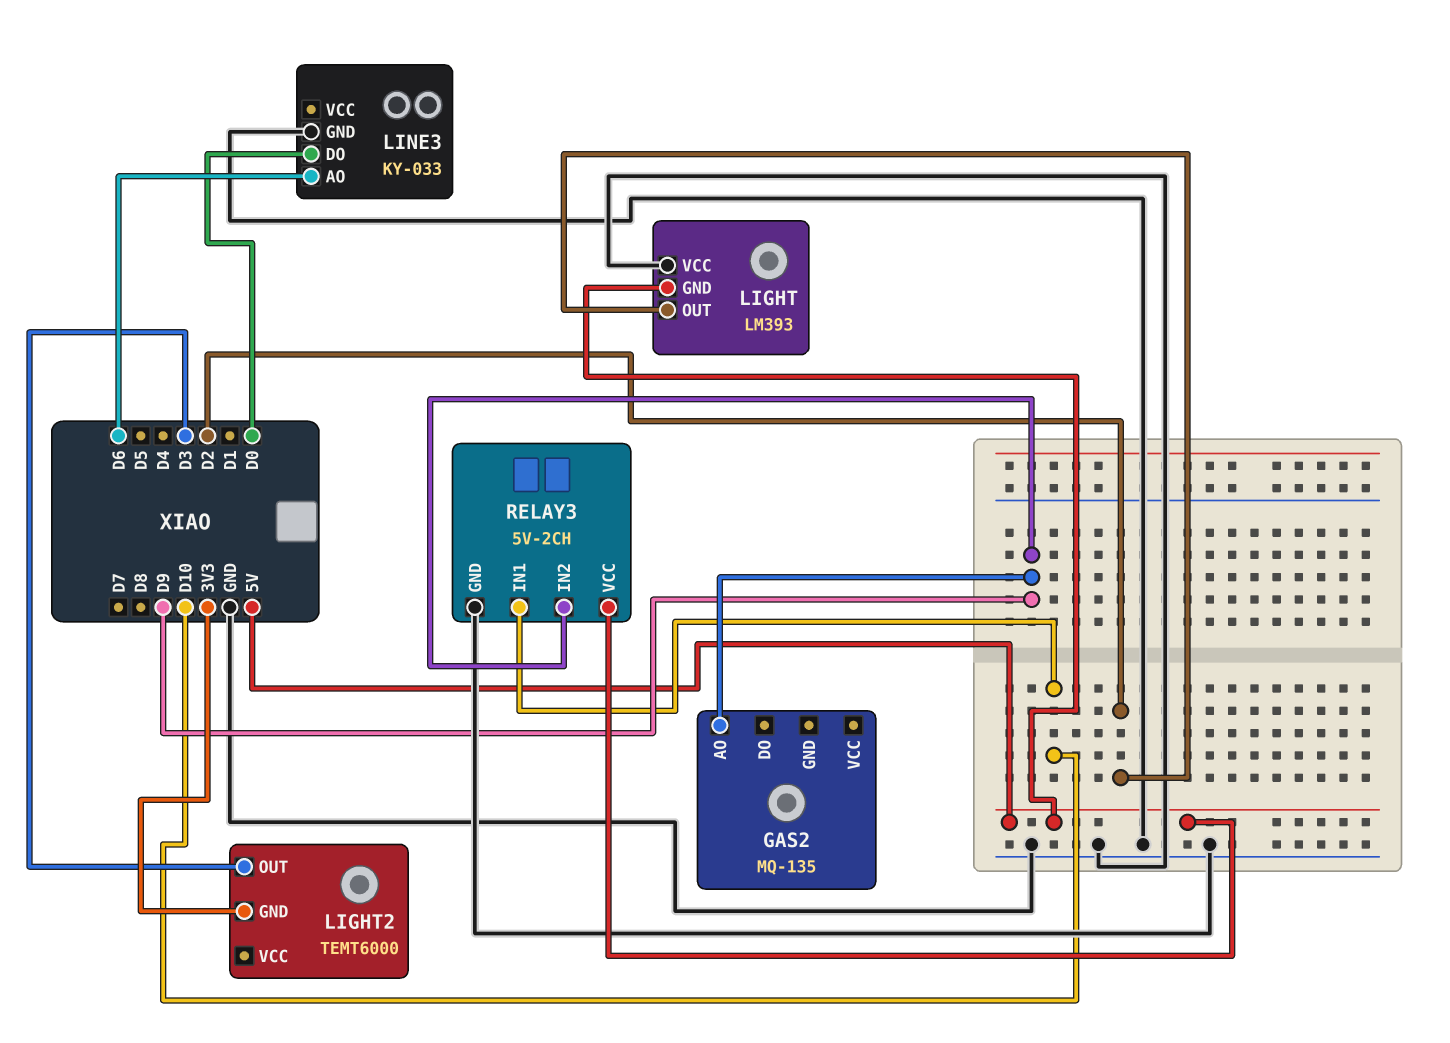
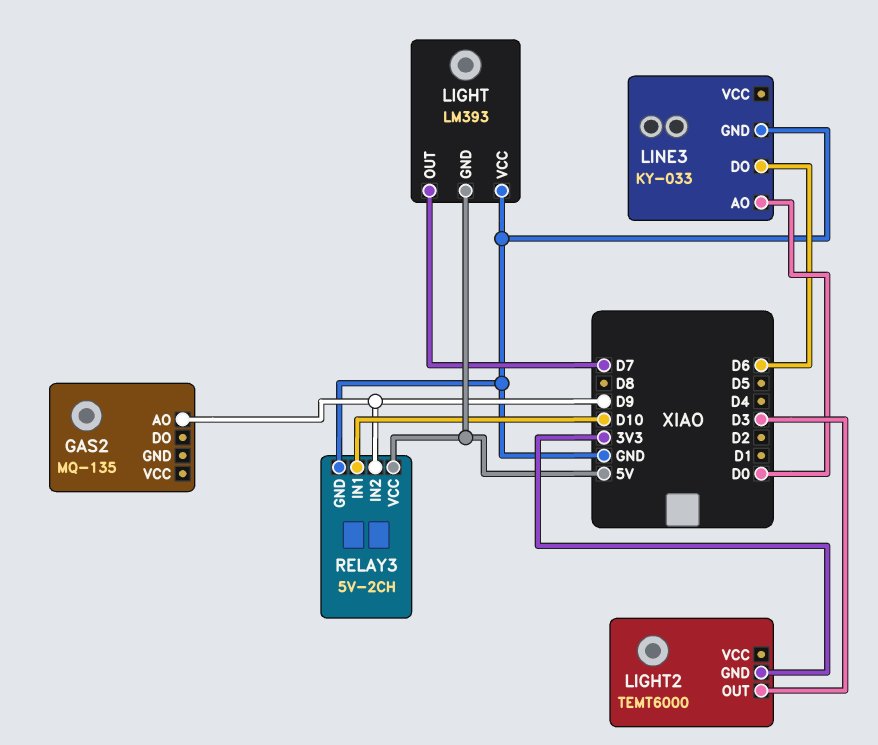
LIGHT pin OUT: D2 -> D7
LINE3 pin AO: D6 -> D0
LINE3 pin DO: D0 -> D6

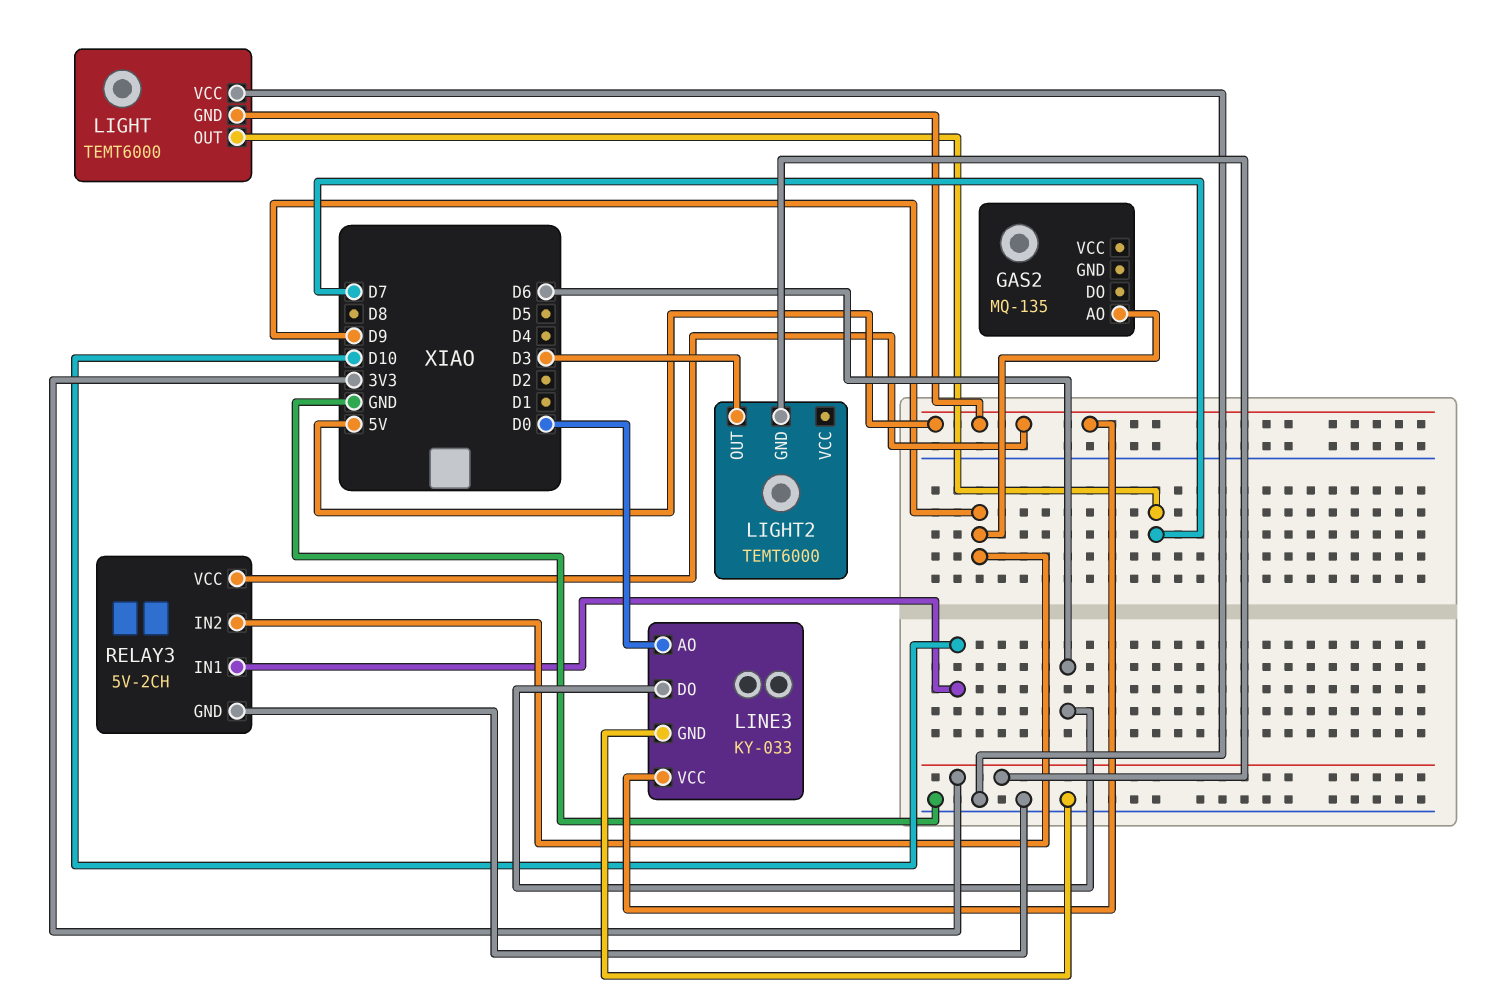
LIGHT: LM393 -> TEMT6000
LINE3 pin VCC: none -> 5V

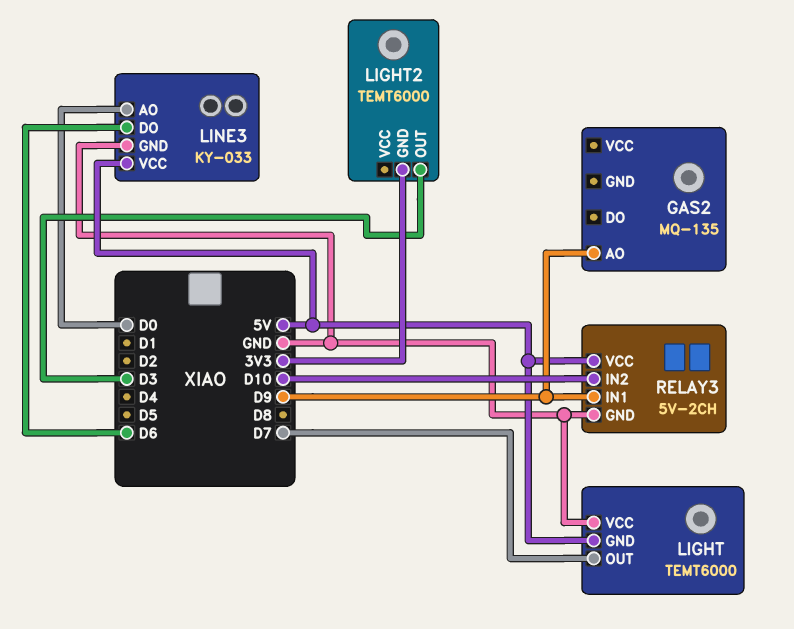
RELAY3 pin IN1: D10 -> D9
RELAY3 pin IN2: D9 -> D10

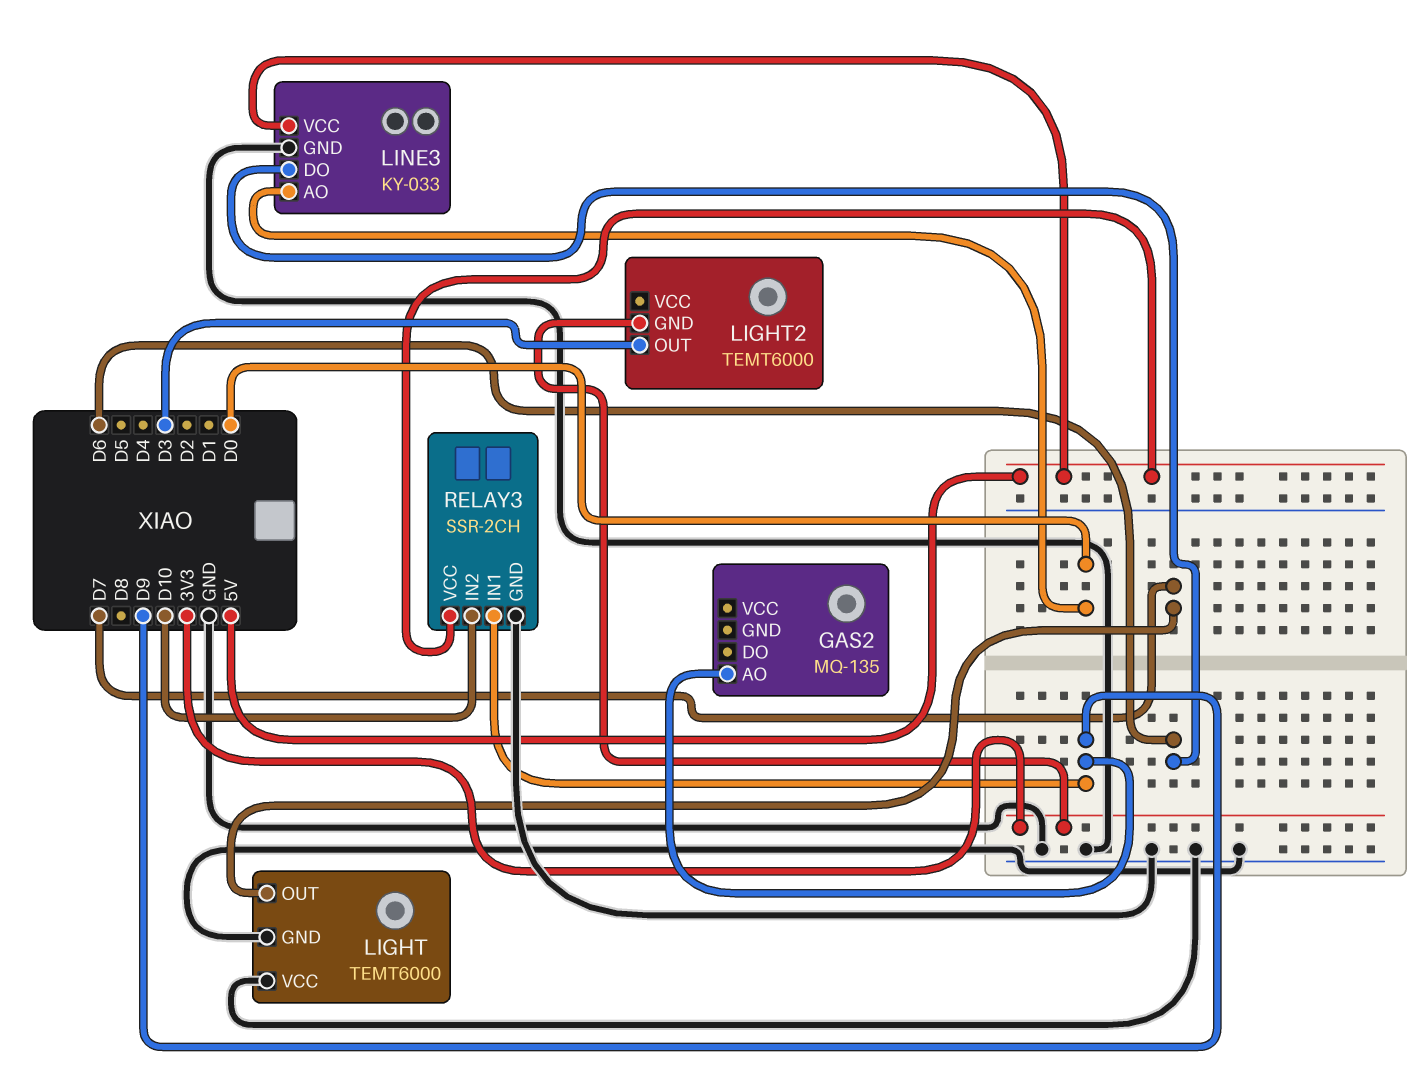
LIGHT pin GND: 5V -> GND
RELAY3: 5V-2CH -> SSR-2CH

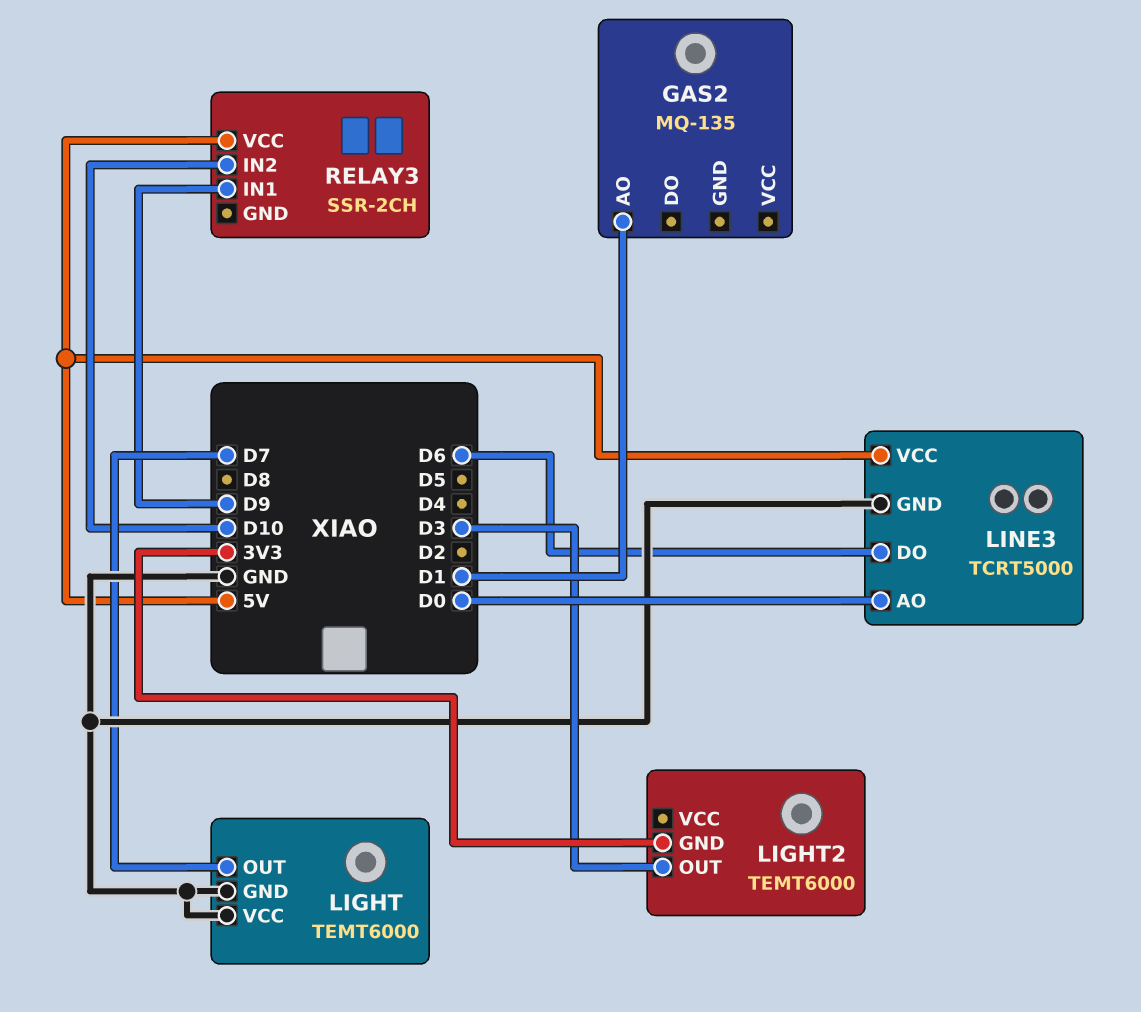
GAS2 pin AO: D9 -> D1
LINE3: KY-033 -> TCRT5000
RELAY3 pin GND: GND -> none

